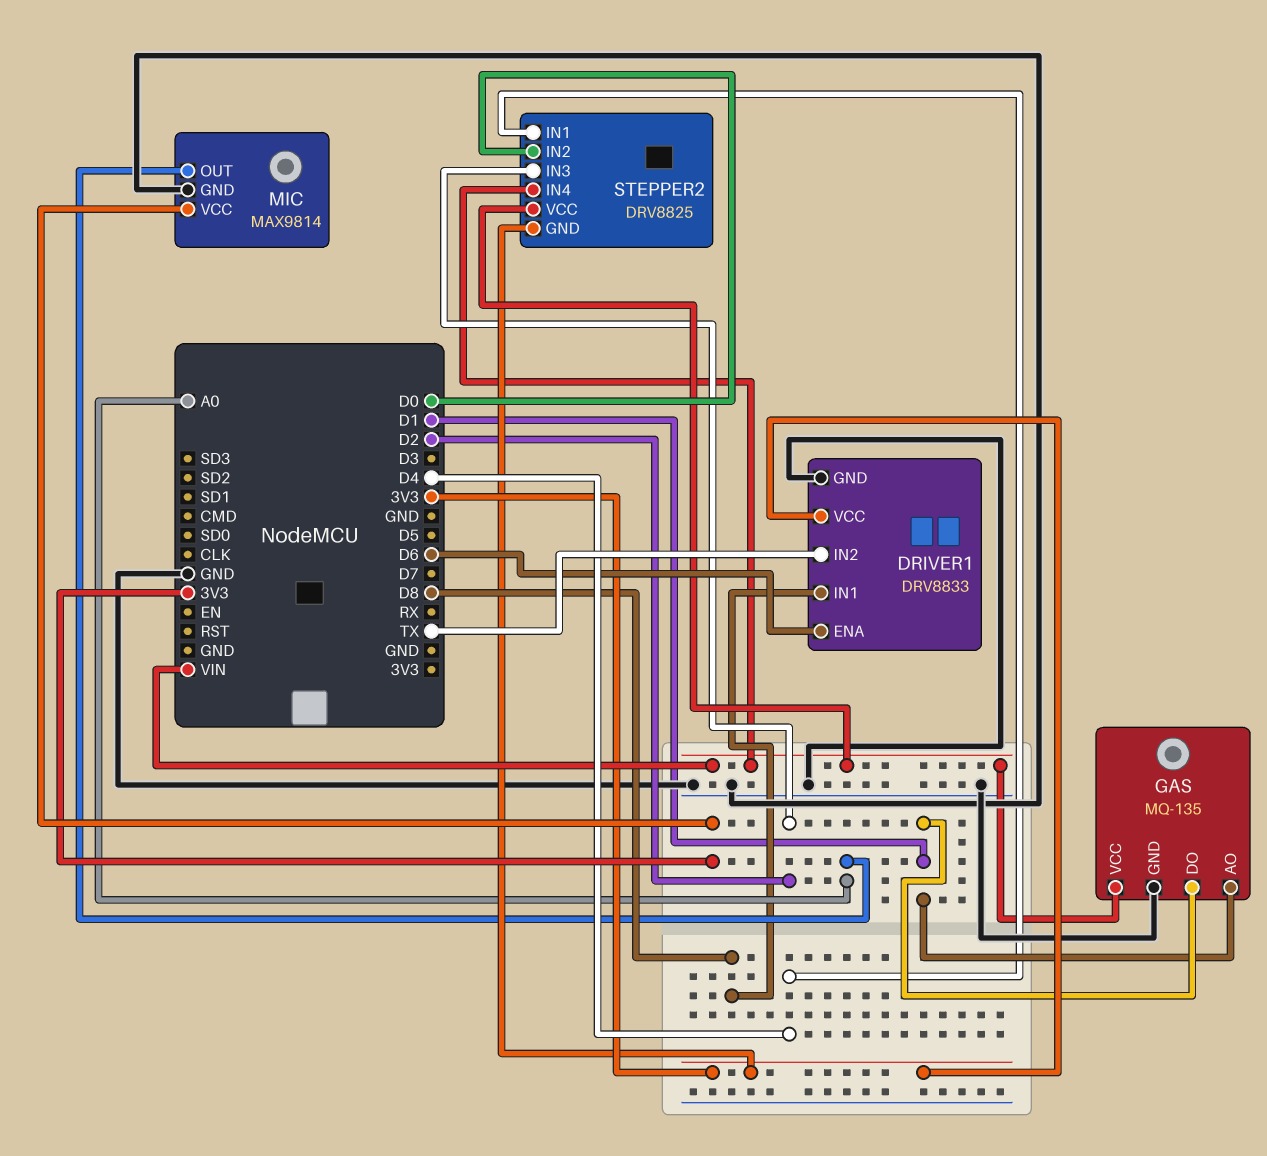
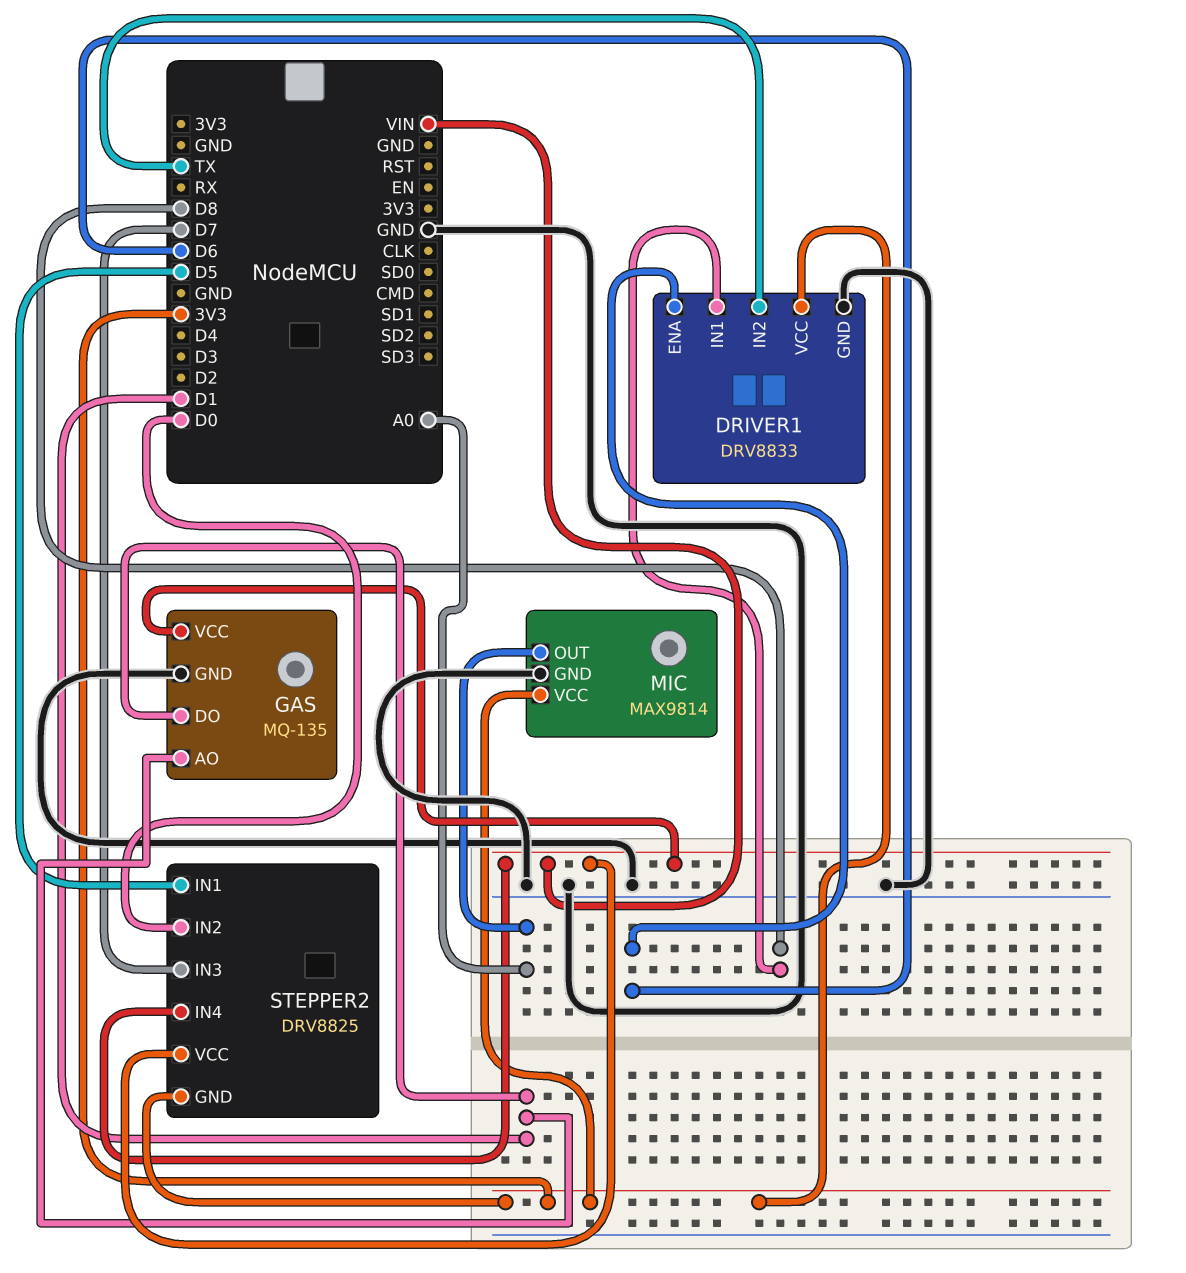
STEPPER2 pin IN1: D4 -> D5
STEPPER2 pin IN3: D2 -> D7

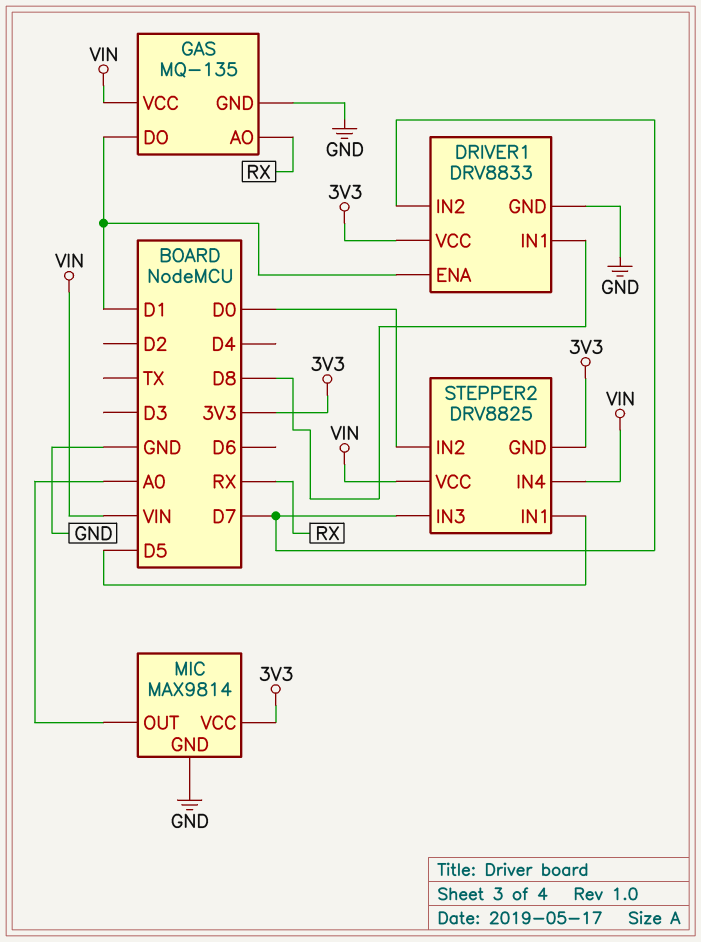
DRIVER1 pin ENA: D6 -> D1
DRIVER1 pin IN2: TX -> D7
GAS pin AO: D1 -> RX

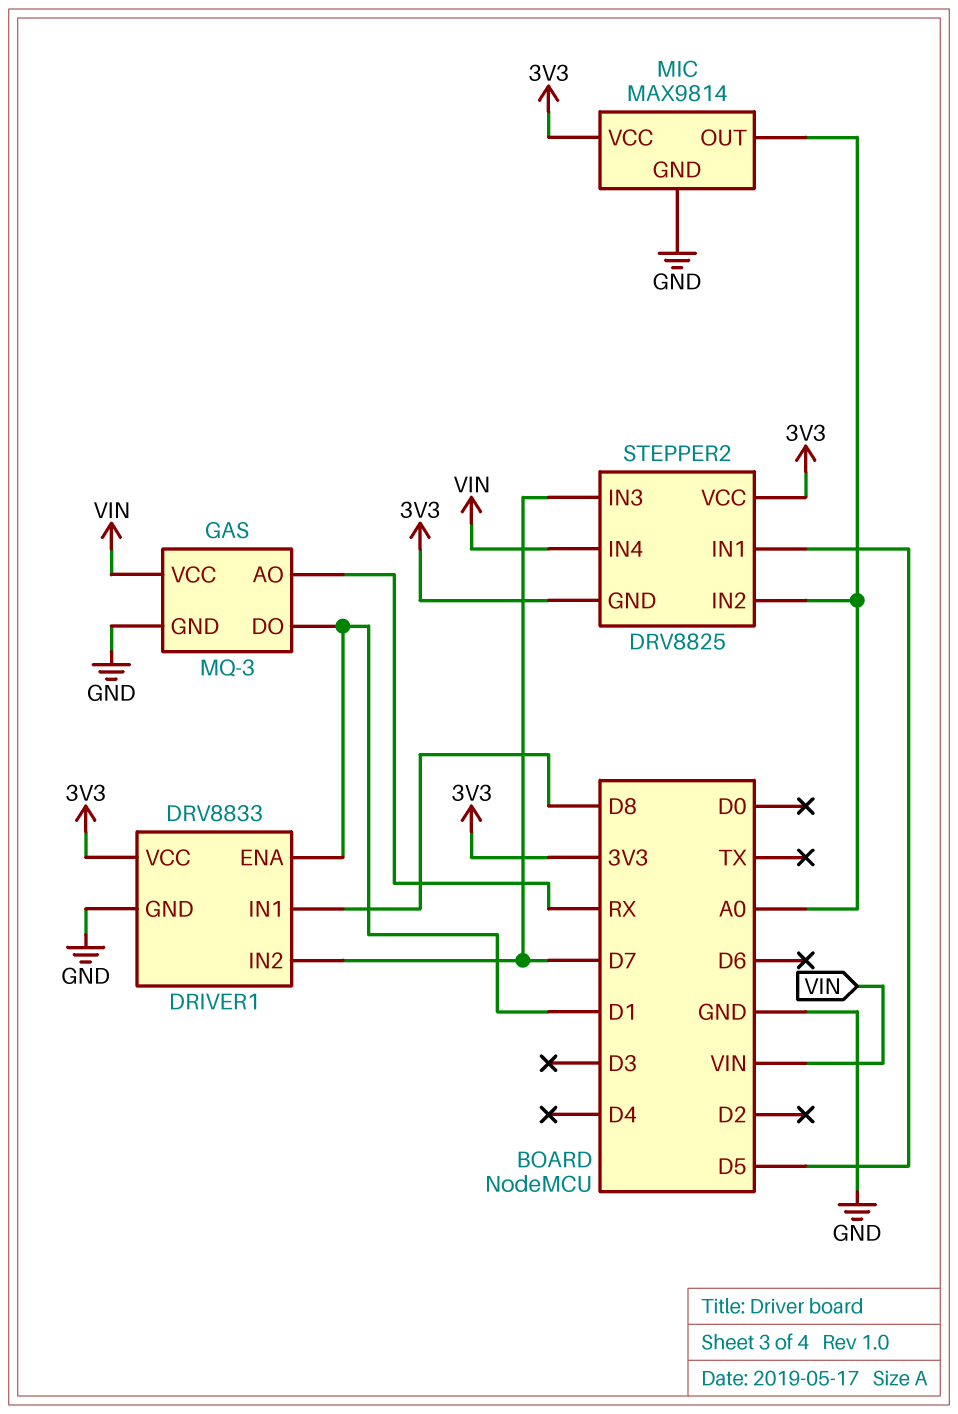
GAS: MQ-135 -> MQ-3
STEPPER2 pin IN2: D0 -> A0
STEPPER2 pin VCC: VIN -> 3V3

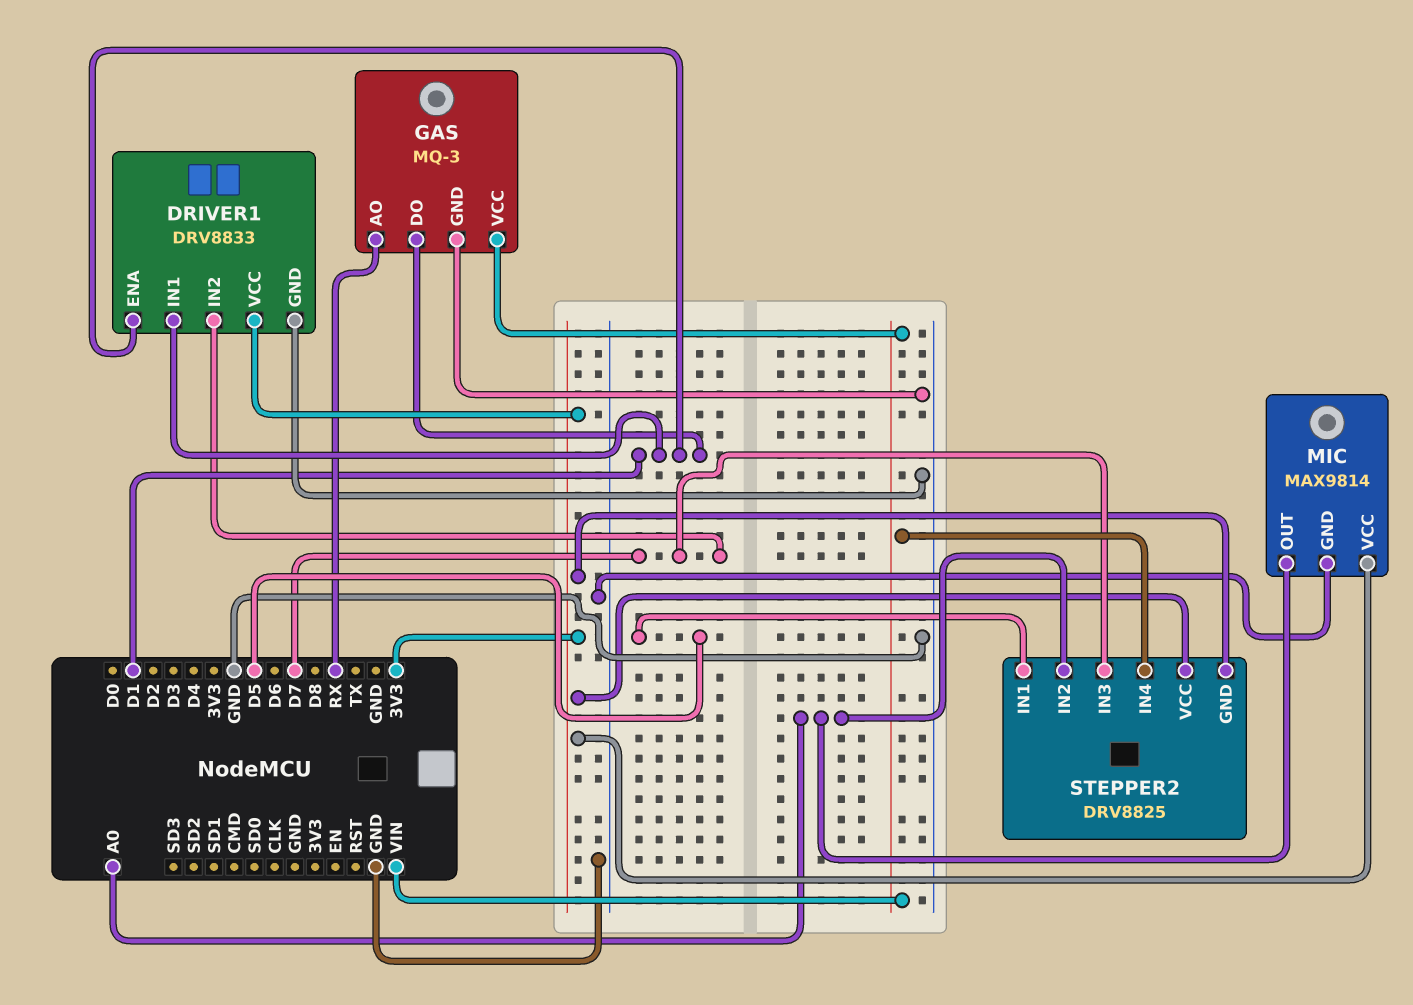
DRIVER1 pin IN1: D8 -> D1

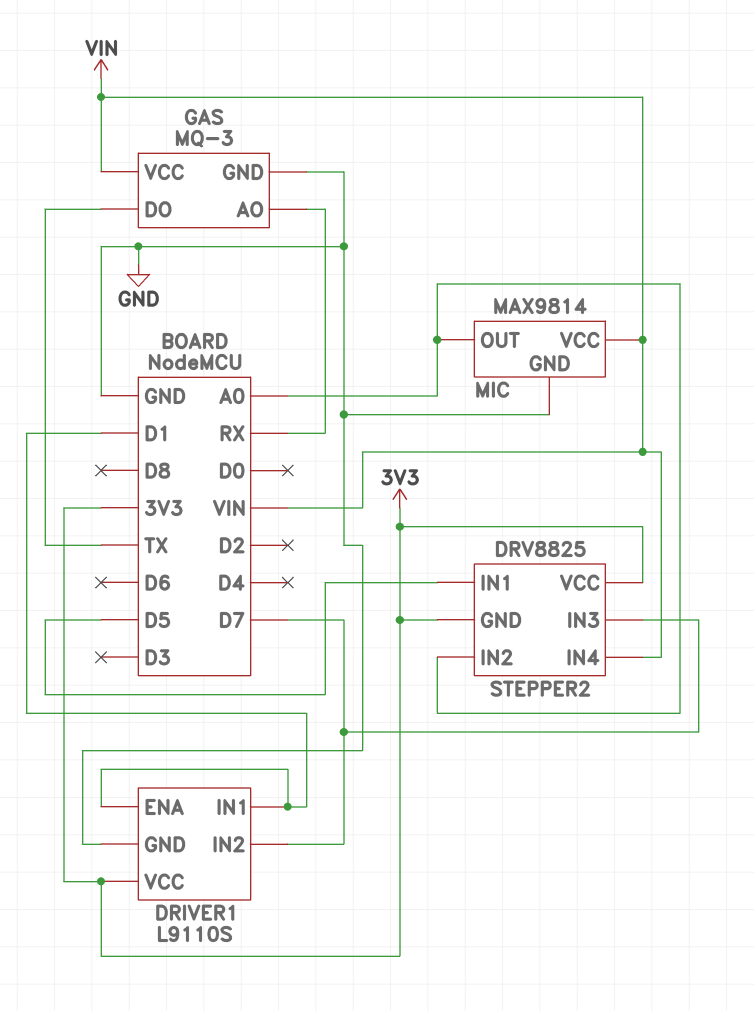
DRIVER1: DRV8833 -> L9110S
GAS pin DO: D1 -> TX
MIC pin VCC: 3V3 -> VIN

